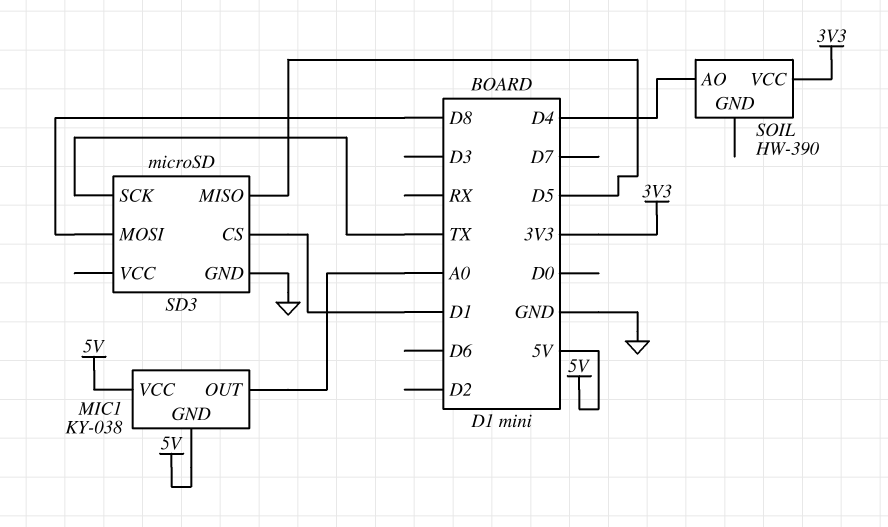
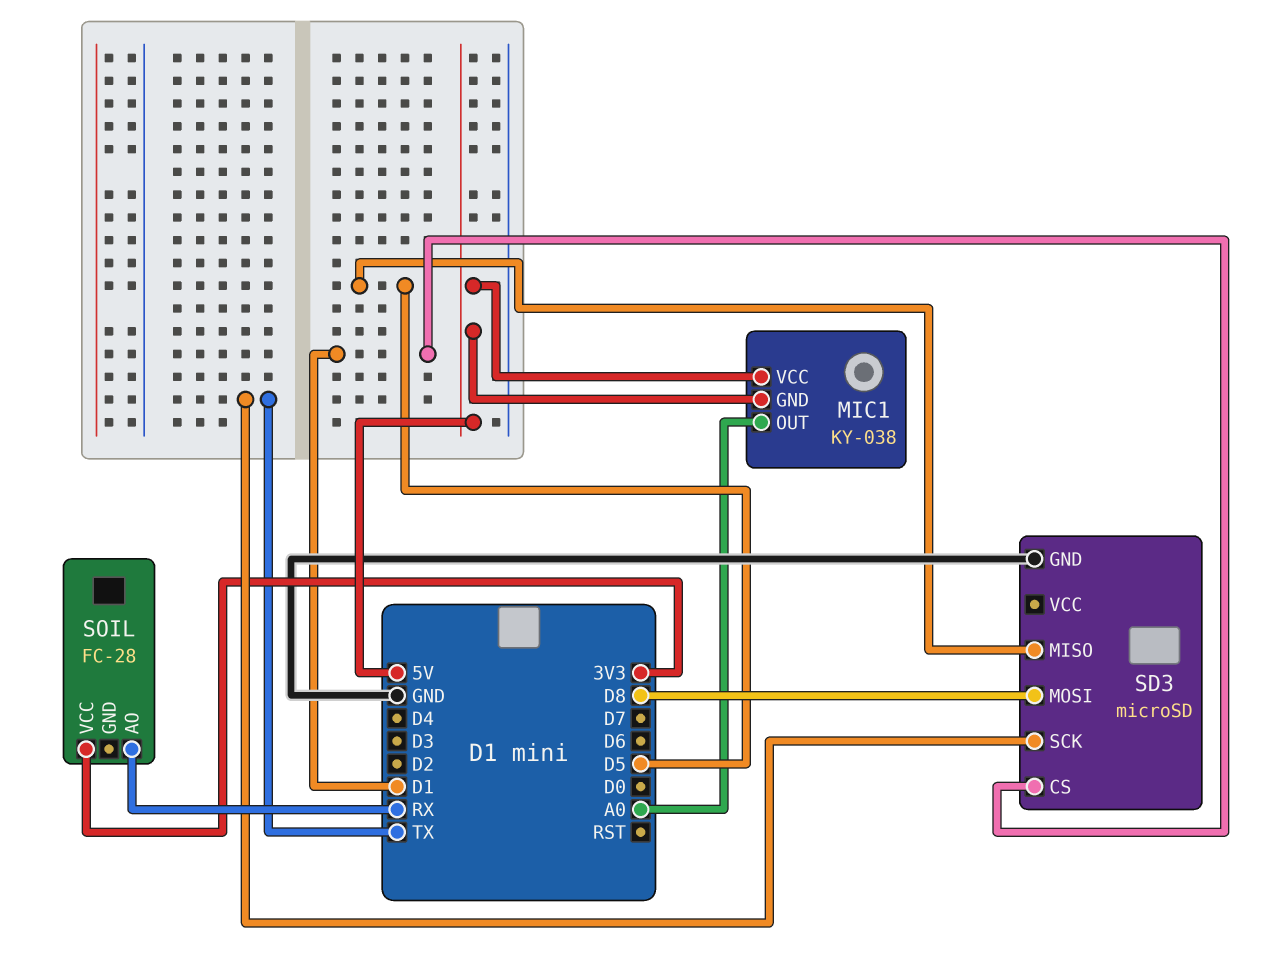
SOIL: HW-390 -> FC-28
SOIL pin AO: D4 -> RX

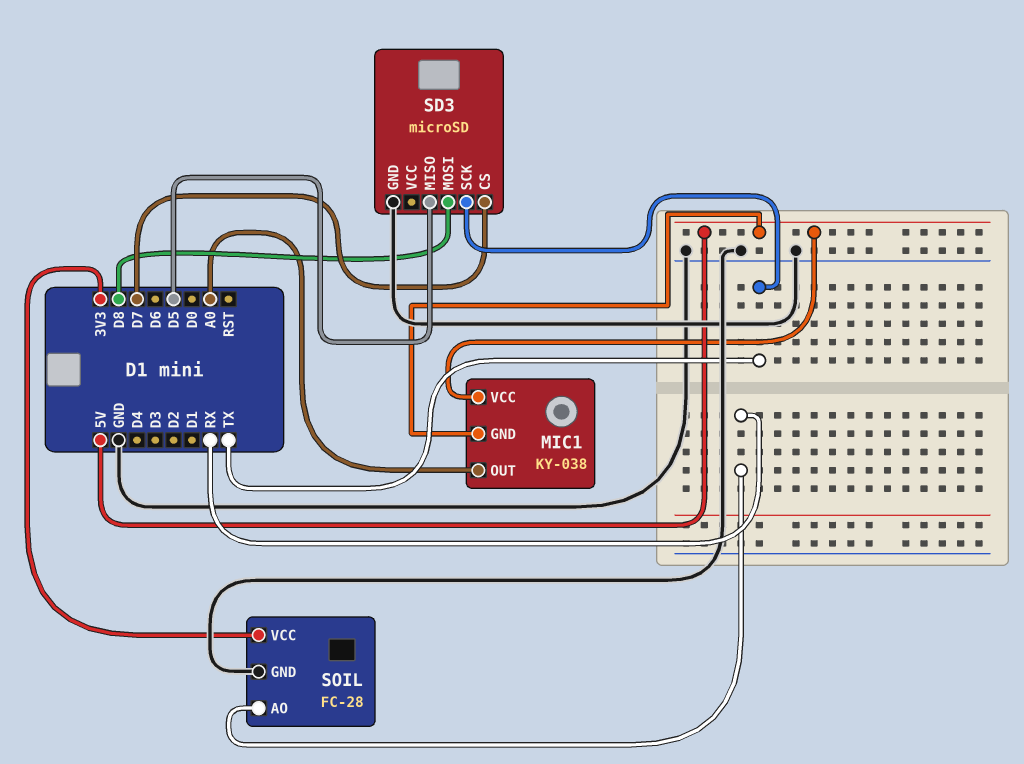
SD3 pin CS: D1 -> D7
SOIL pin GND: none -> GND

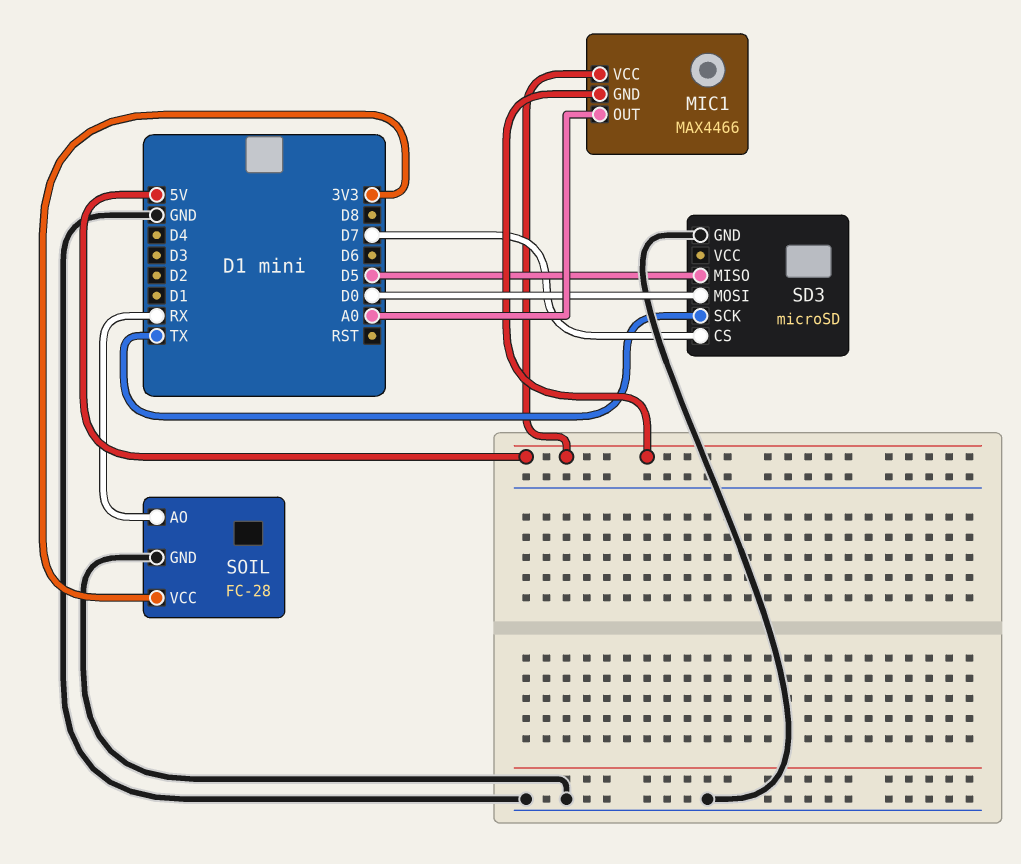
MIC1: KY-038 -> MAX4466
SD3 pin MOSI: D8 -> D0

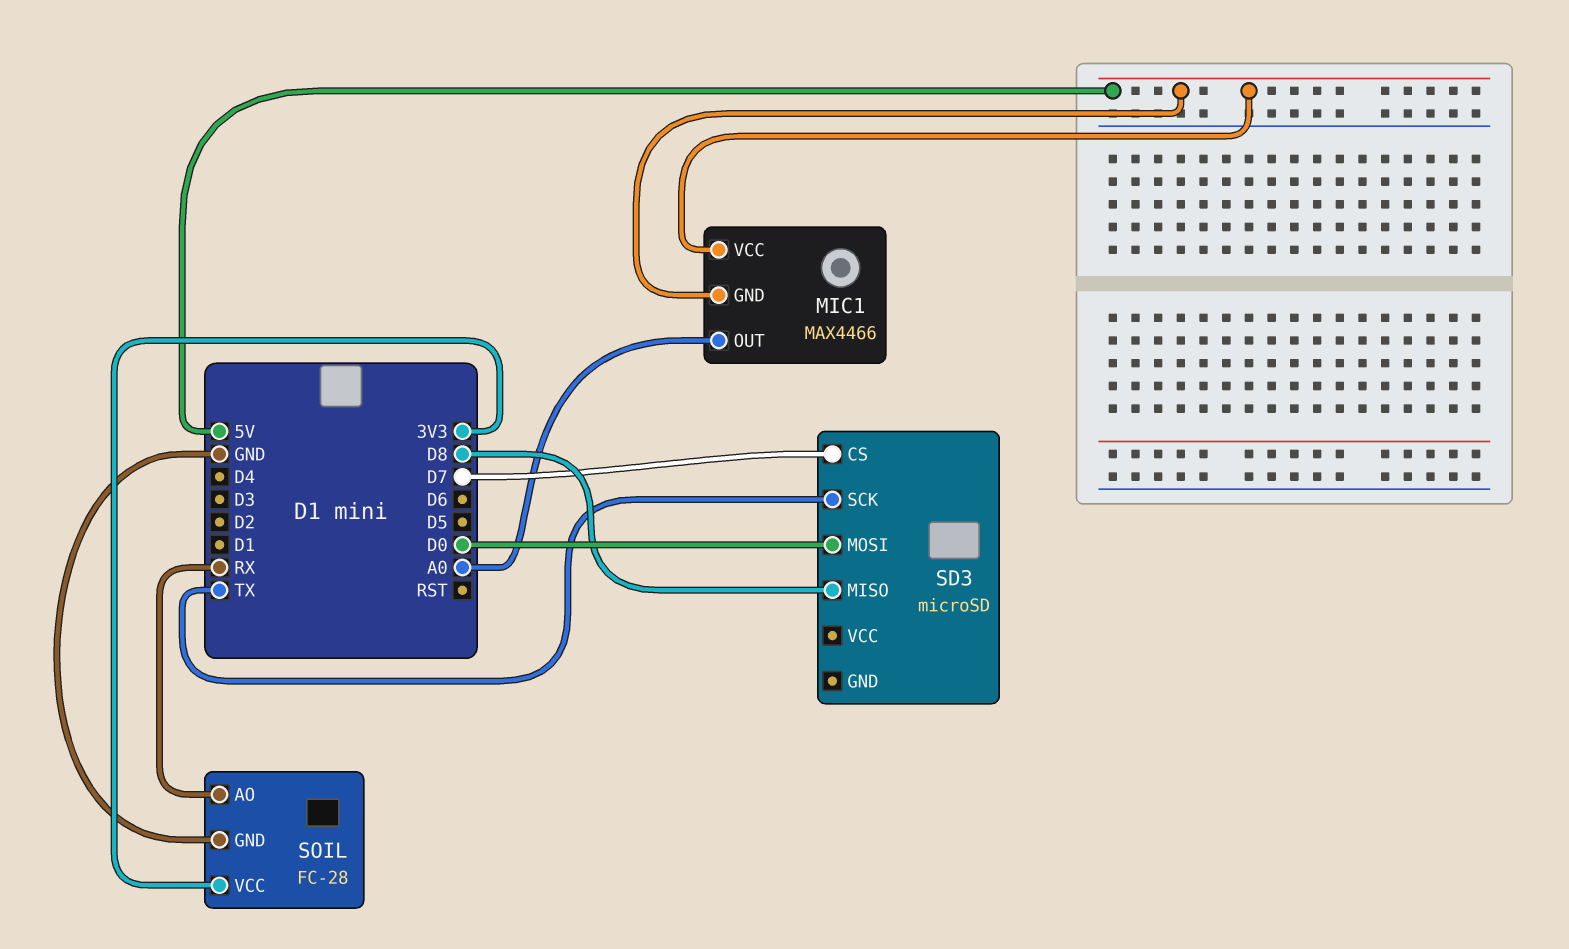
SD3 pin GND: GND -> none
SD3 pin MISO: D5 -> D8

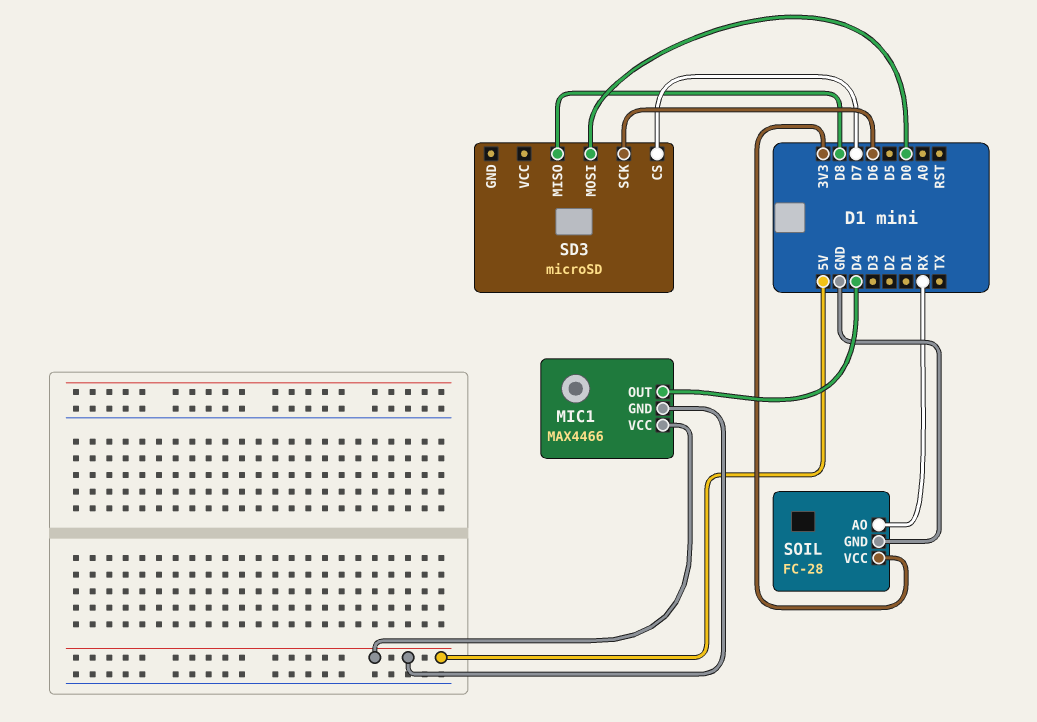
MIC1 pin OUT: A0 -> D4
SD3 pin SCK: TX -> D6

